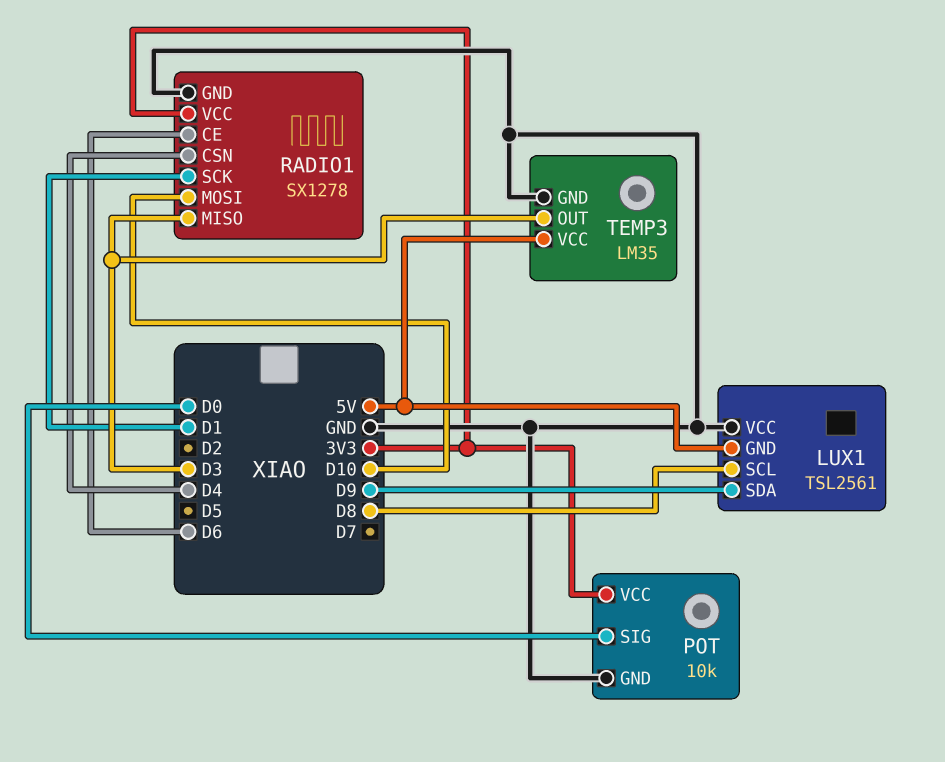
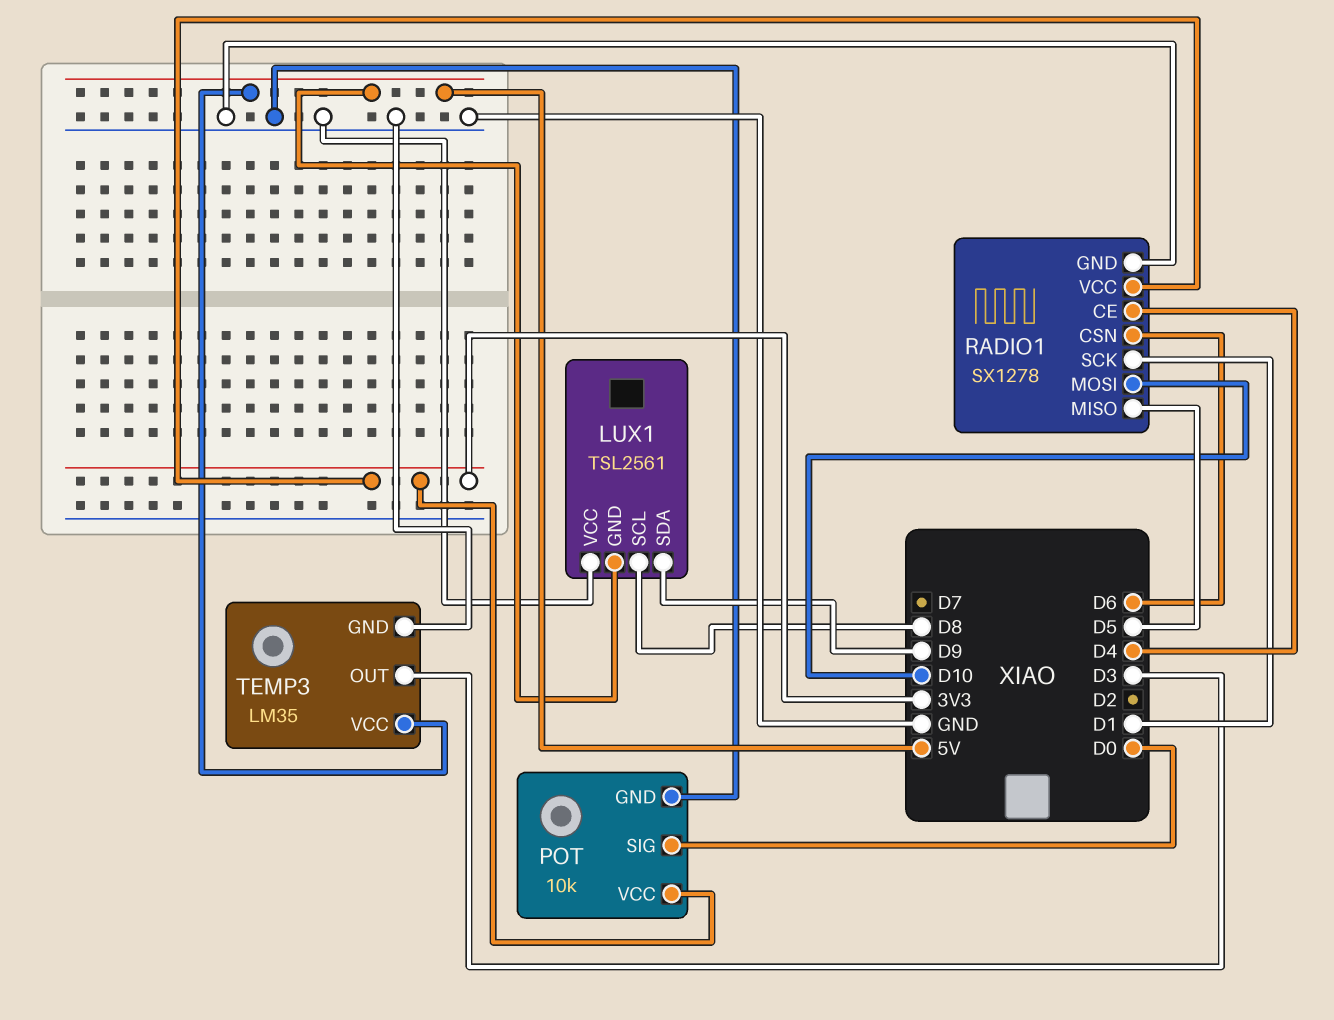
RADIO1 pin CE: D6 -> D4
RADIO1 pin CSN: D4 -> D6
RADIO1 pin MISO: D3 -> D5

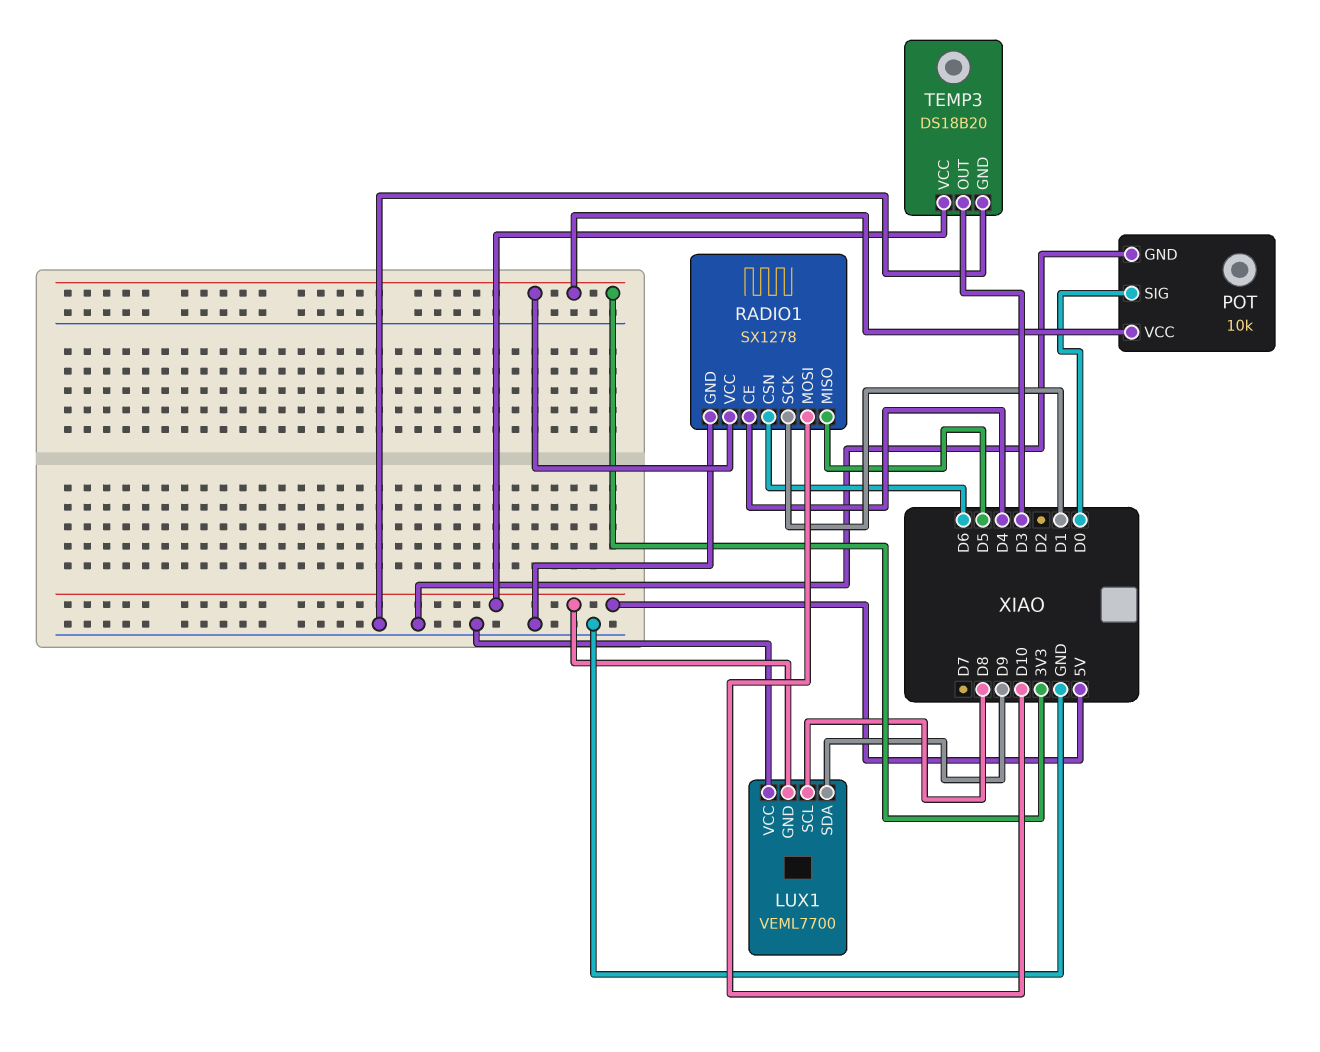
LUX1: TSL2561 -> VEML7700
TEMP3: LM35 -> DS18B20

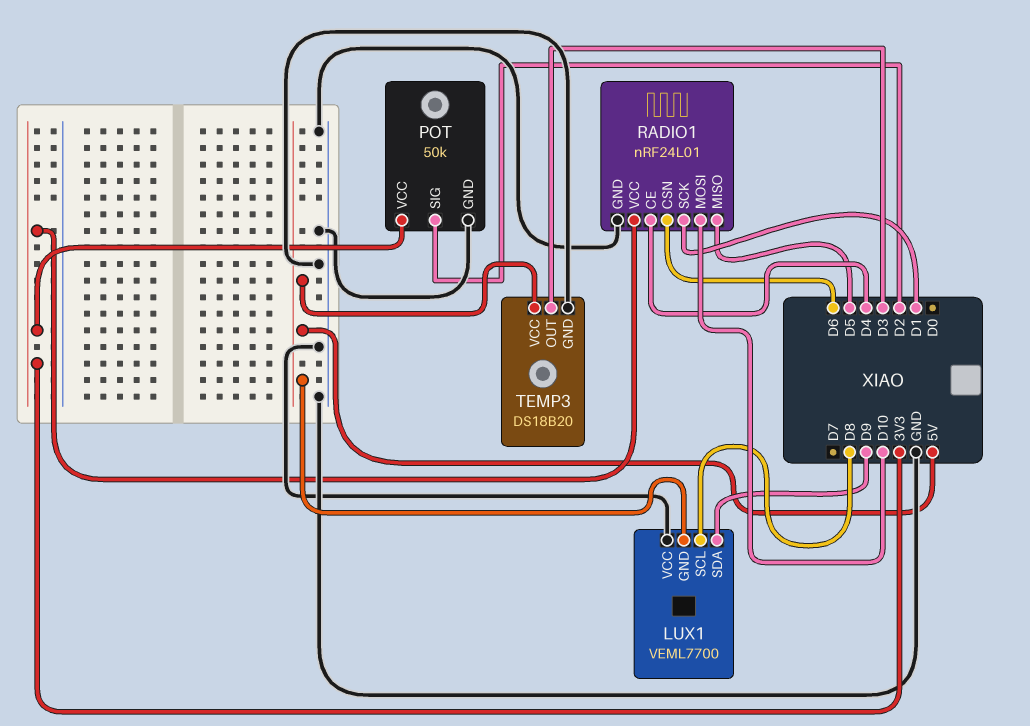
POT: 10k -> 50k
POT pin SIG: D0 -> D2
RADIO1: SX1278 -> nRF24L01

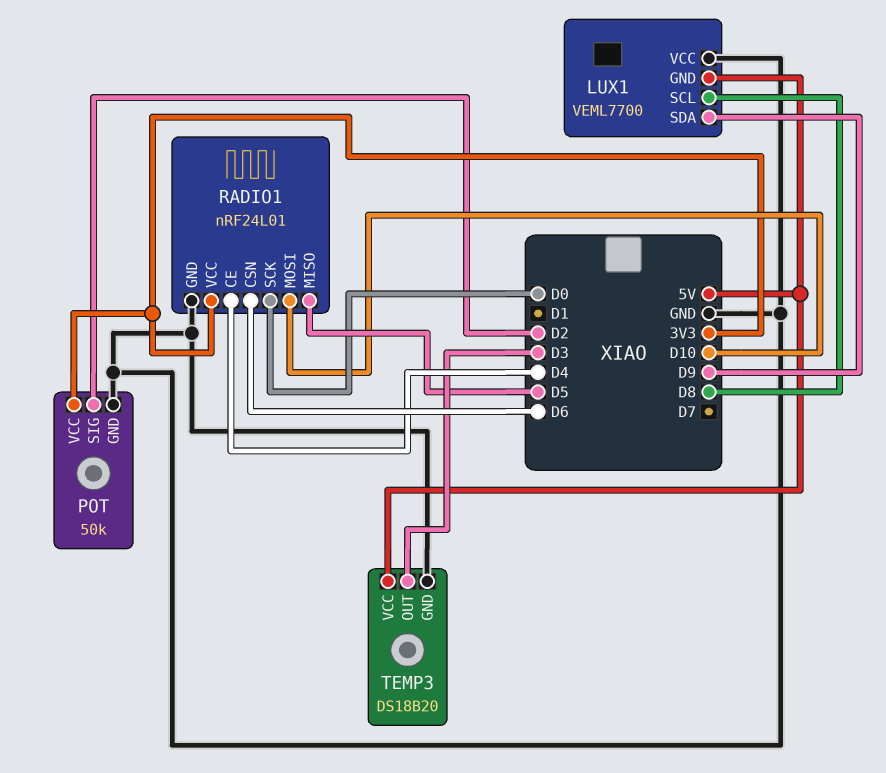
RADIO1 pin SCK: D1 -> D0

